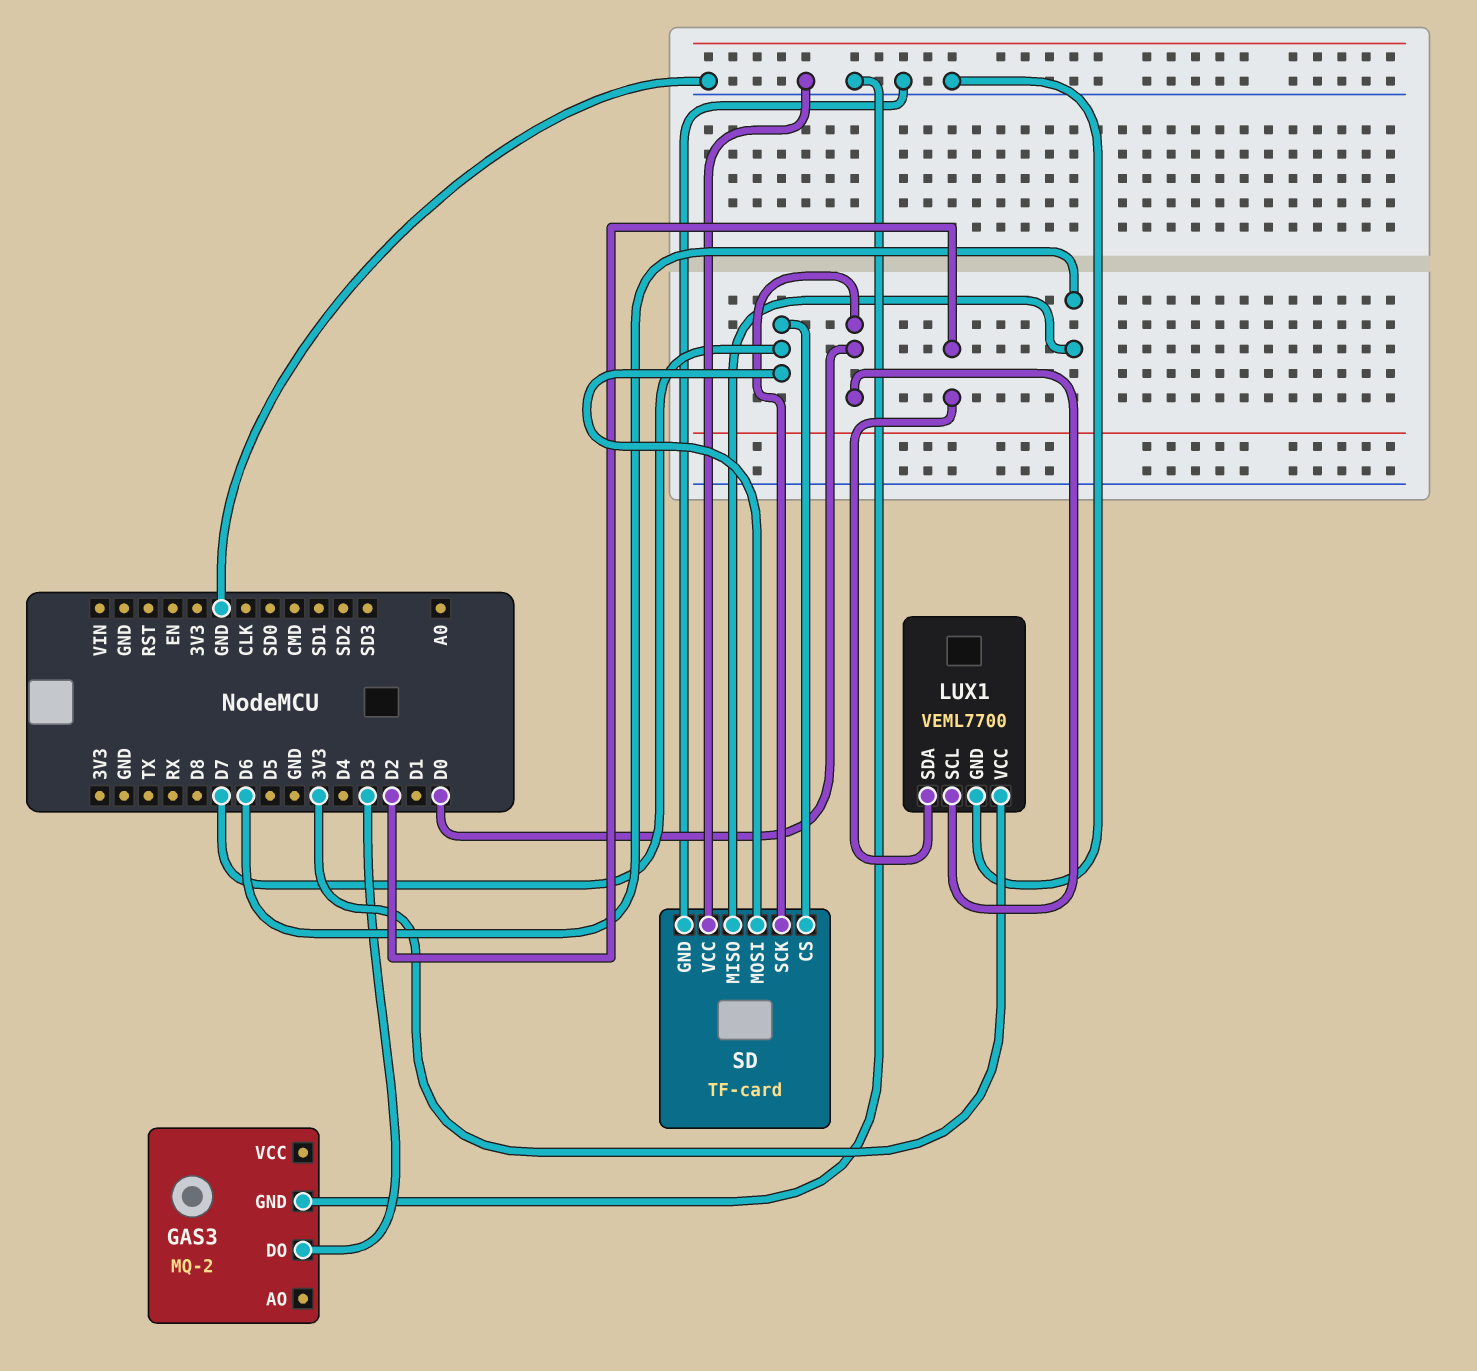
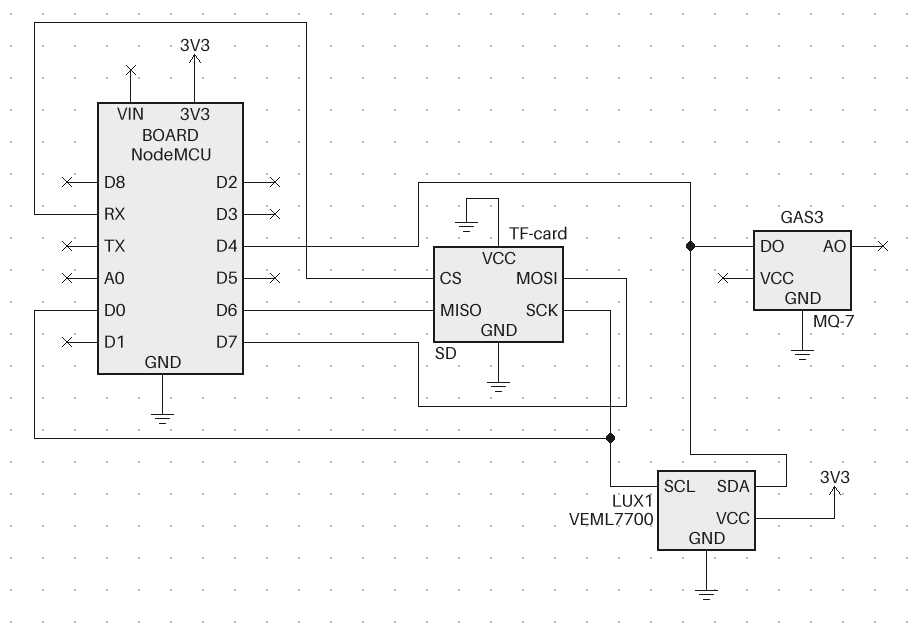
GAS3: MQ-2 -> MQ-7
GAS3 pin DO: D3 -> D4
LUX1 pin SDA: D2 -> D4
SD pin CS: D7 -> RX

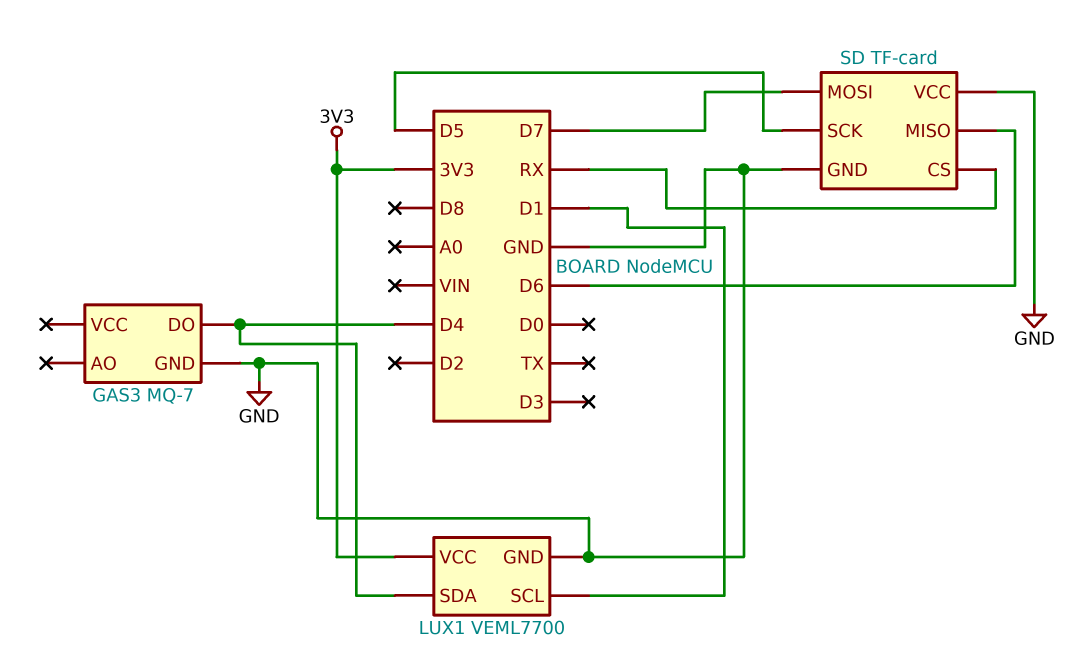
LUX1 pin SCL: D0 -> D1
SD pin SCK: D0 -> D5

